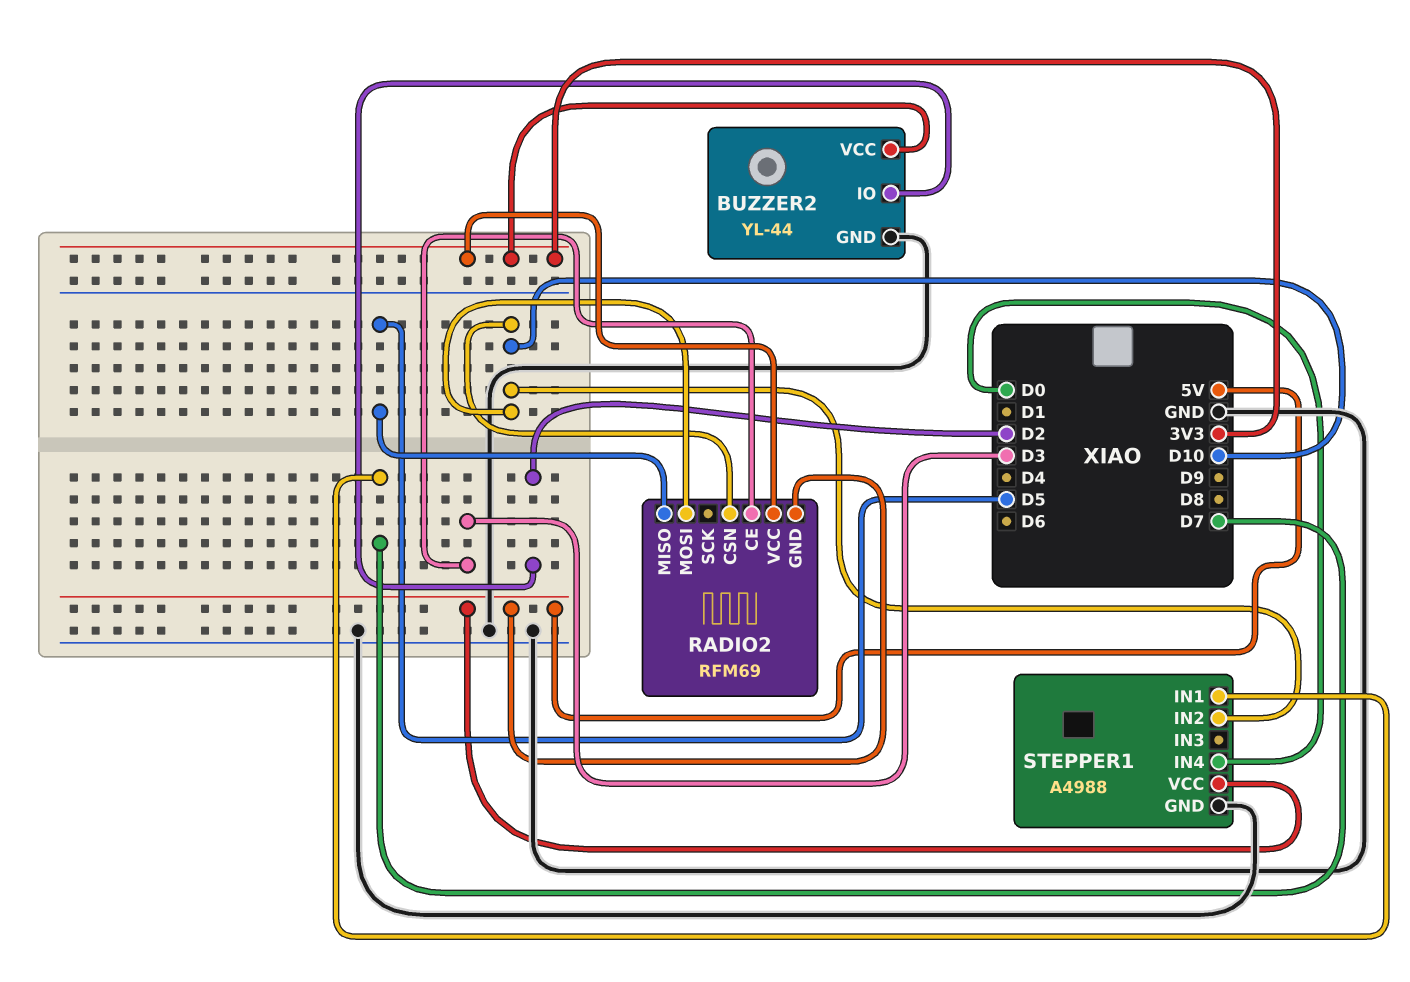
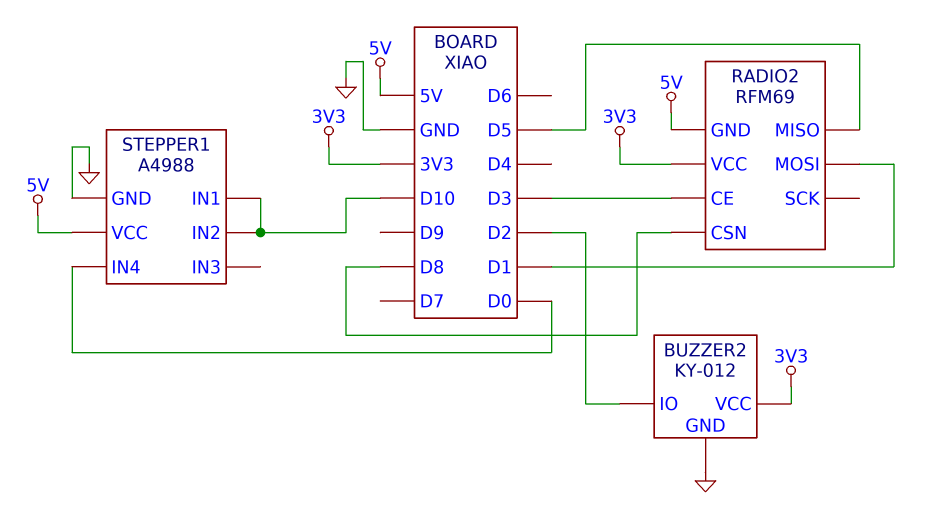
BUZZER2: YL-44 -> KY-012
RADIO2 pin CSN: D10 -> D8
RADIO2 pin MOSI: D10 -> D1
STEPPER1 pin IN1: D7 -> D10

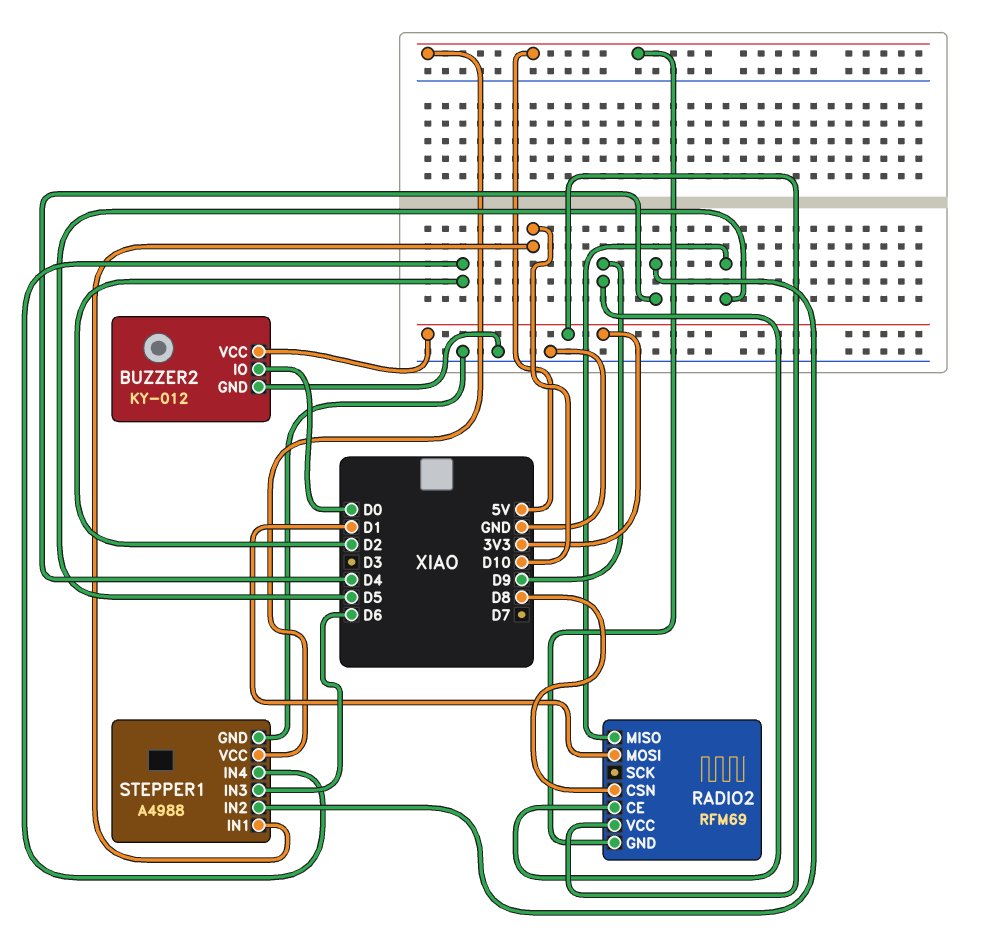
BUZZER2 pin IO: D2 -> D0
RADIO2 pin CE: D3 -> D9
STEPPER1 pin IN2: D10 -> D4
STEPPER1 pin IN3: none -> D6
STEPPER1 pin IN4: D0 -> D2

